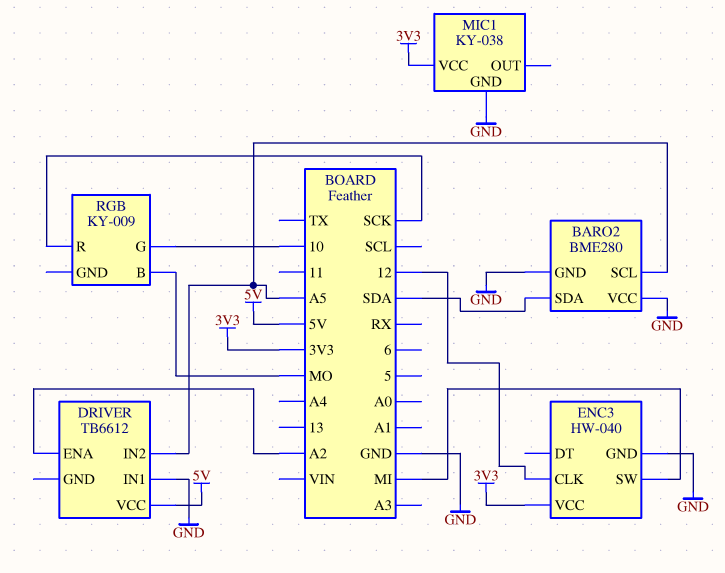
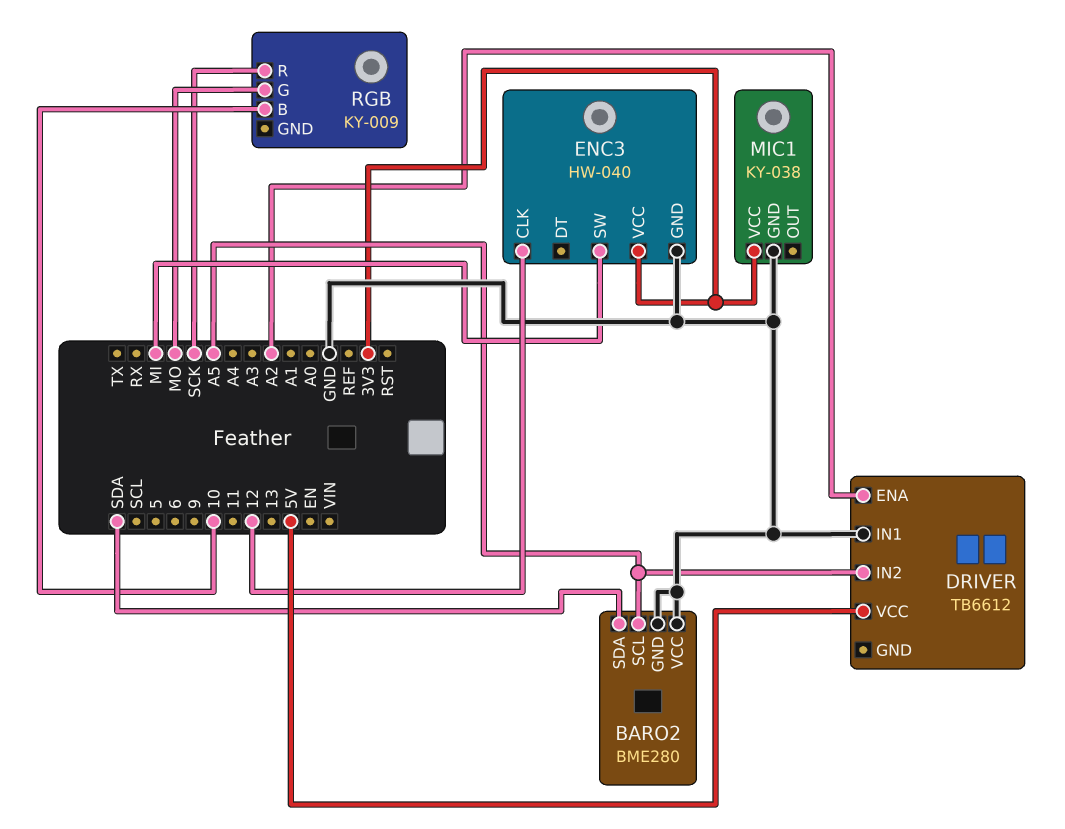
RGB pin B: MO -> 10
RGB pin G: 10 -> MO

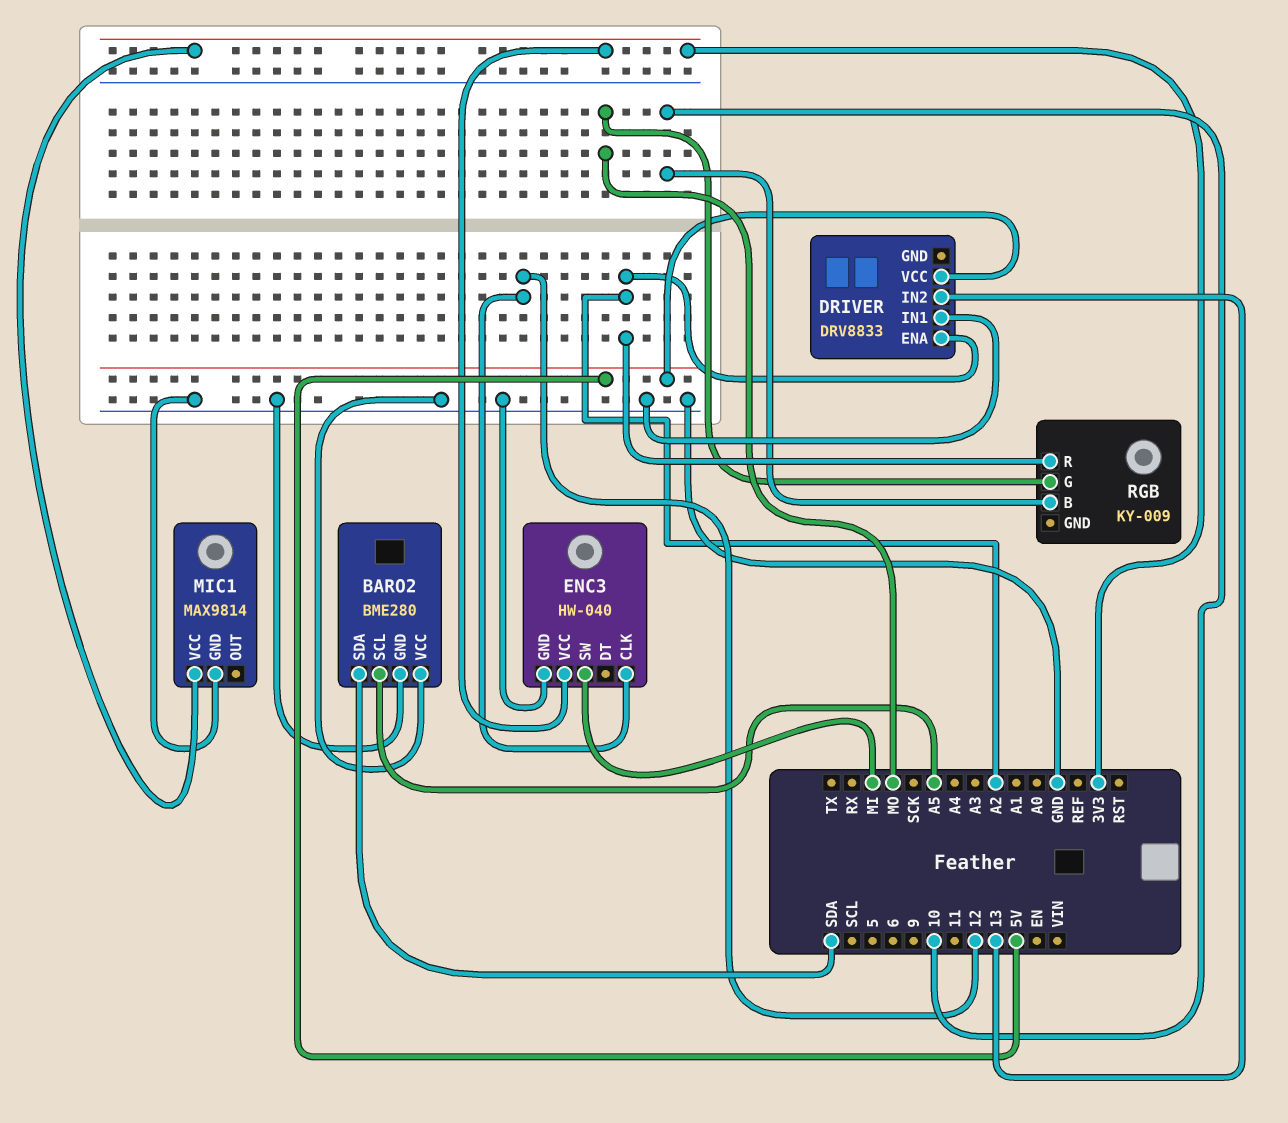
DRIVER: TB6612 -> DRV8833
DRIVER pin IN2: A5 -> 13
MIC1: KY-038 -> MAX9814
RGB pin R: SCK -> A2

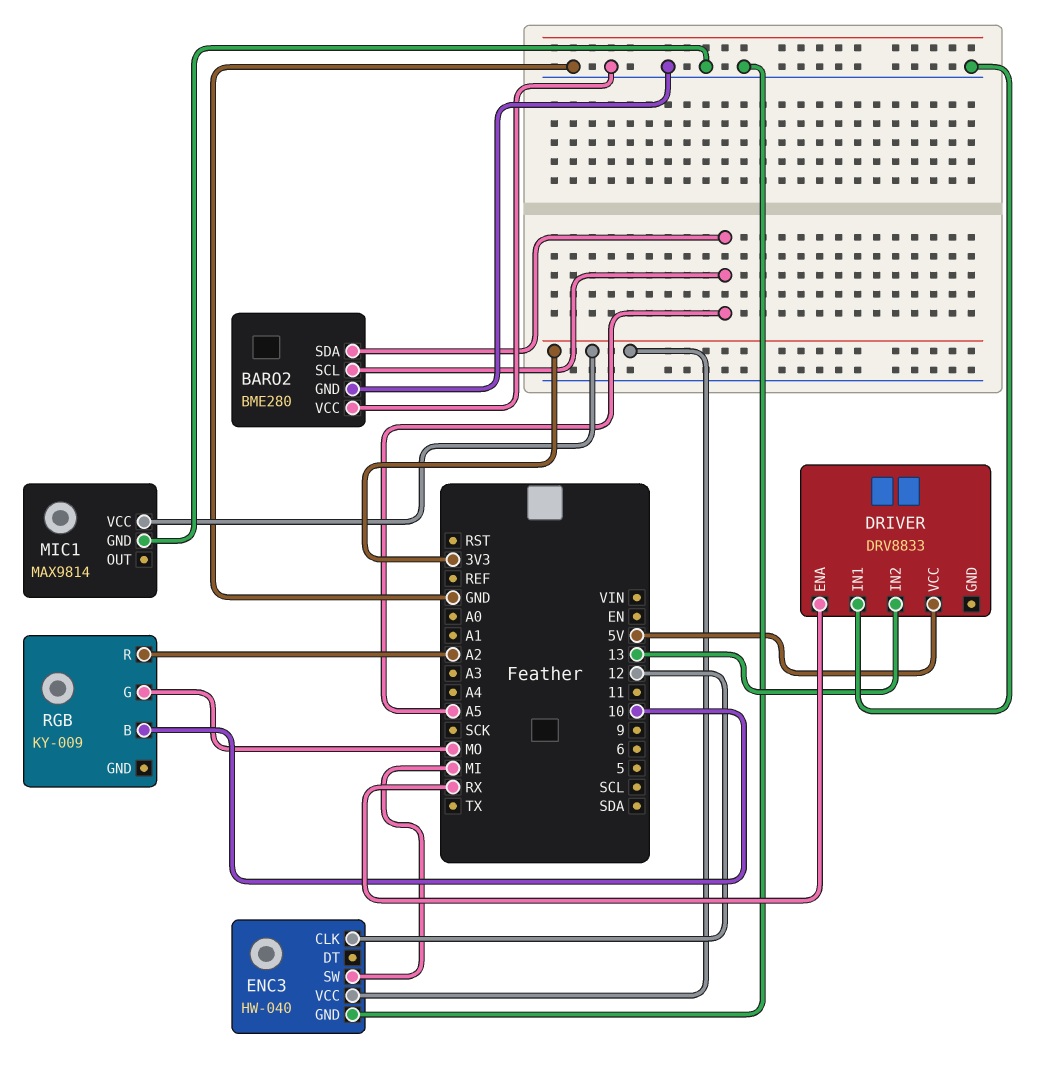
BARO2 pin SDA: SDA -> A5
DRIVER pin ENA: A2 -> RX

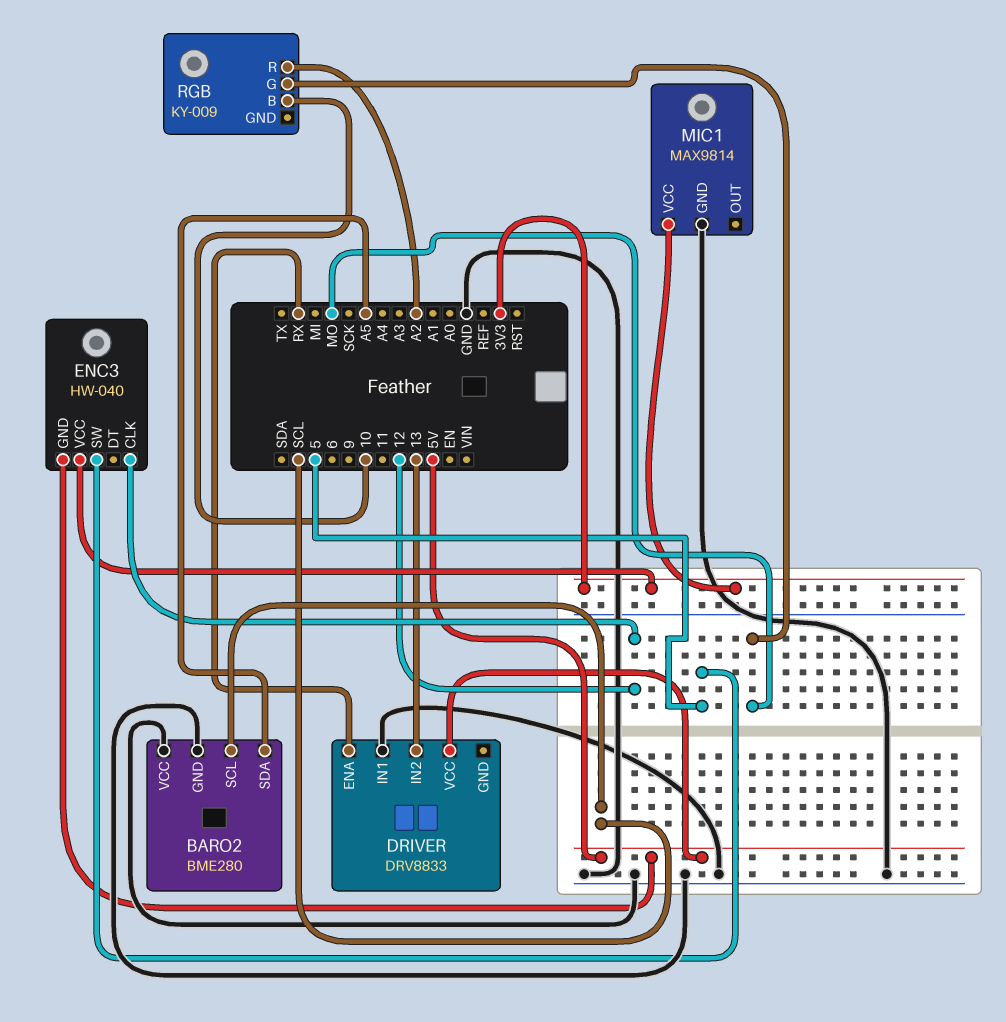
BARO2 pin SCL: A5 -> SCL
ENC3 pin GND: GND -> 5V
ENC3 pin SW: MI -> 5

